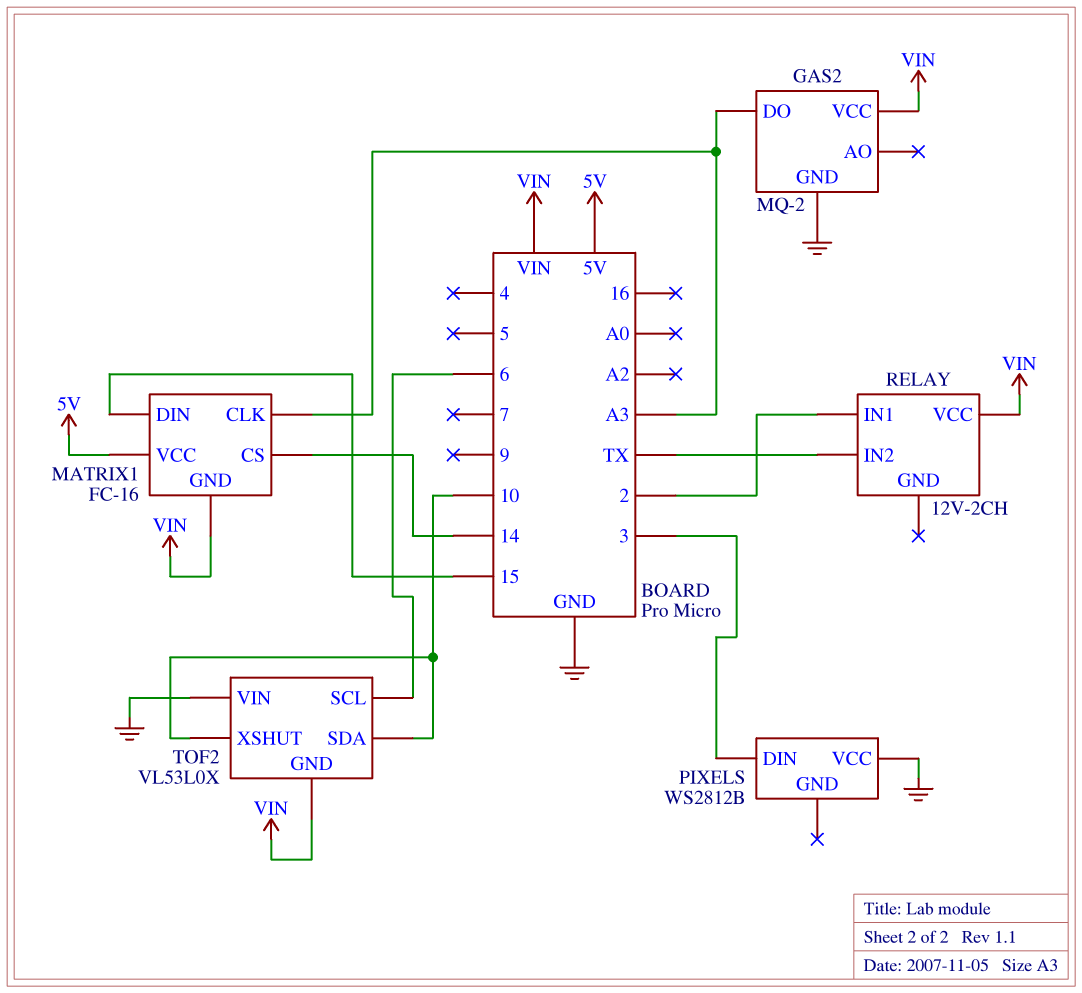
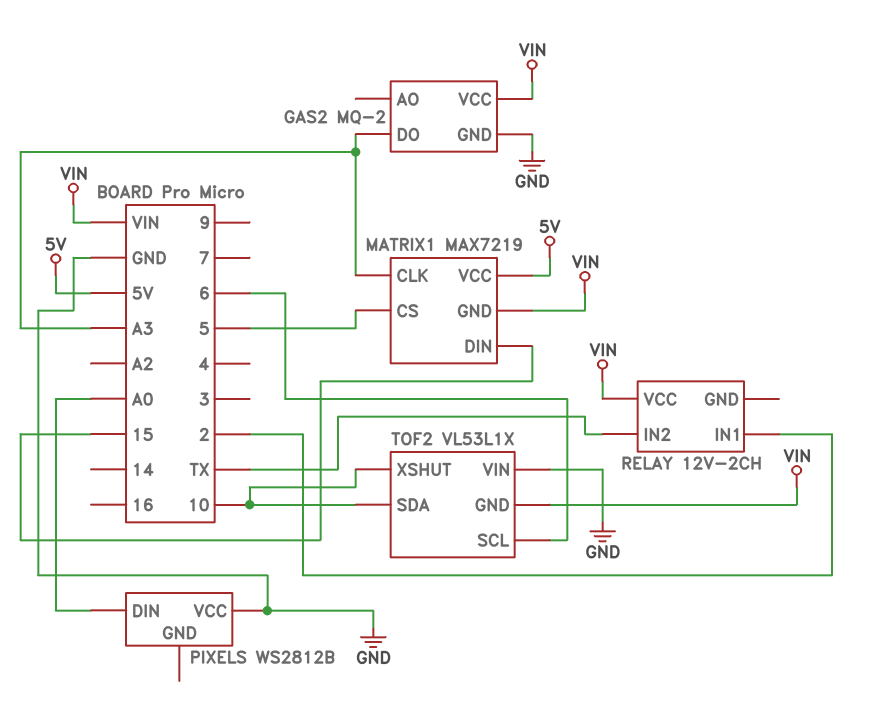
MATRIX1: FC-16 -> MAX7219
MATRIX1 pin CS: 14 -> 5
PIXELS pin DIN: 3 -> A0
TOF2: VL53L0X -> VL53L1X

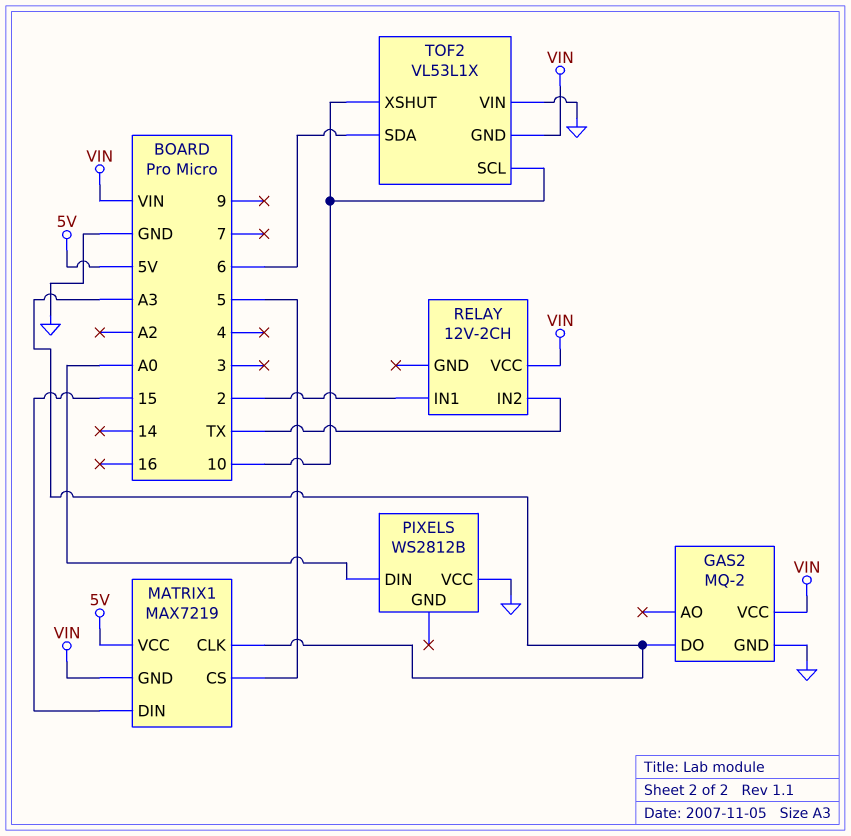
TOF2 pin SCL: 6 -> 10
TOF2 pin SDA: 10 -> 6

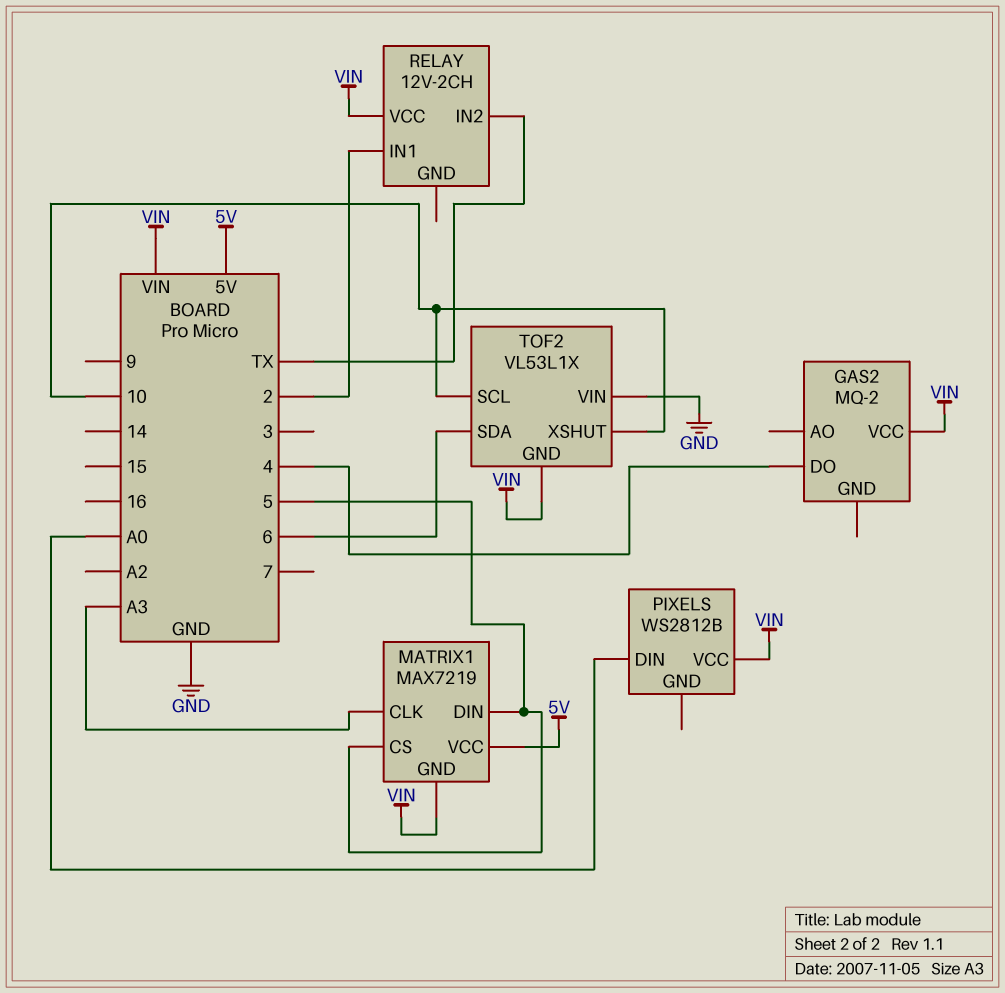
GAS2 pin DO: A3 -> 4
GAS2 pin GND: GND -> none
MATRIX1 pin DIN: 15 -> 5
PIXELS pin VCC: GND -> VIN

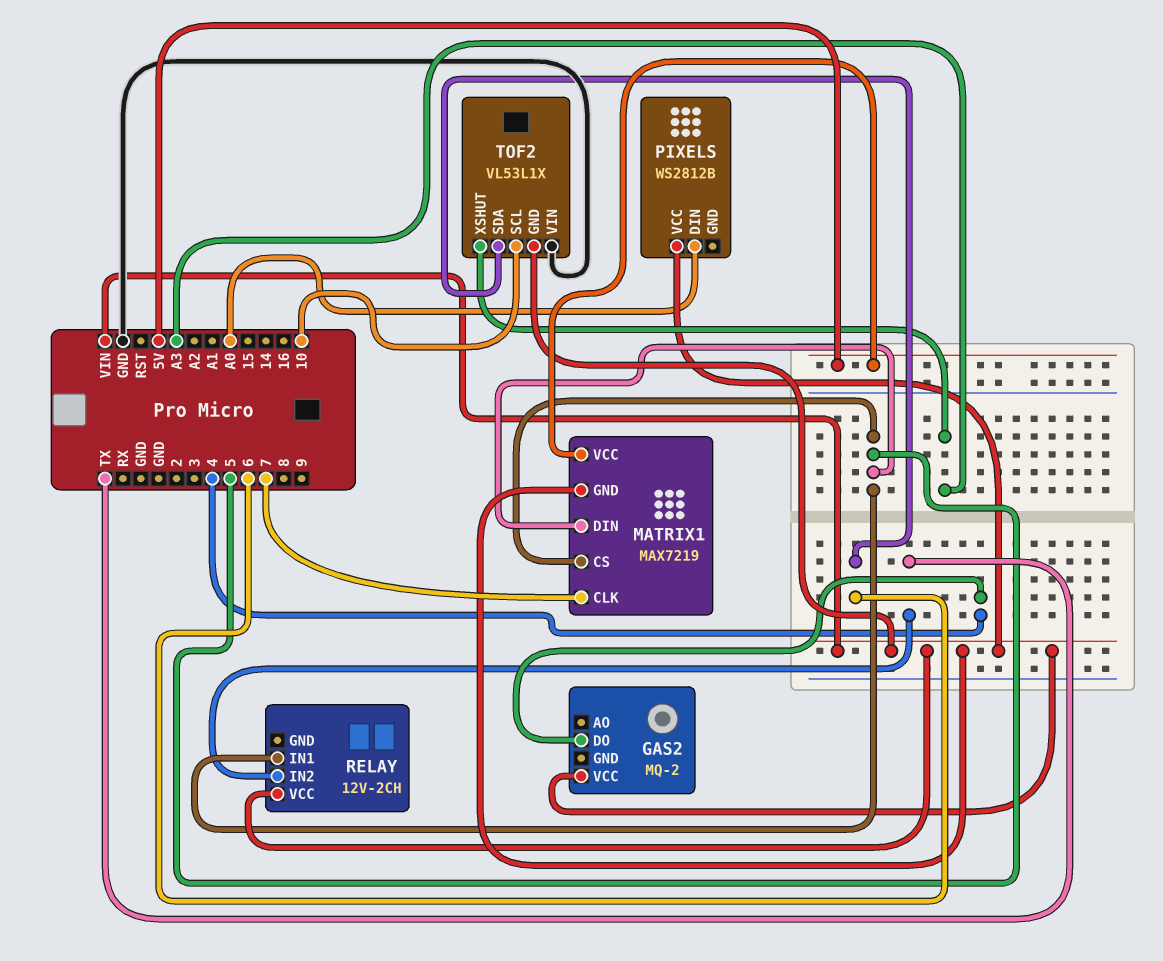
MATRIX1 pin CLK: A3 -> 7
RELAY pin IN1: 2 -> 5
TOF2 pin XSHUT: 10 -> A3

